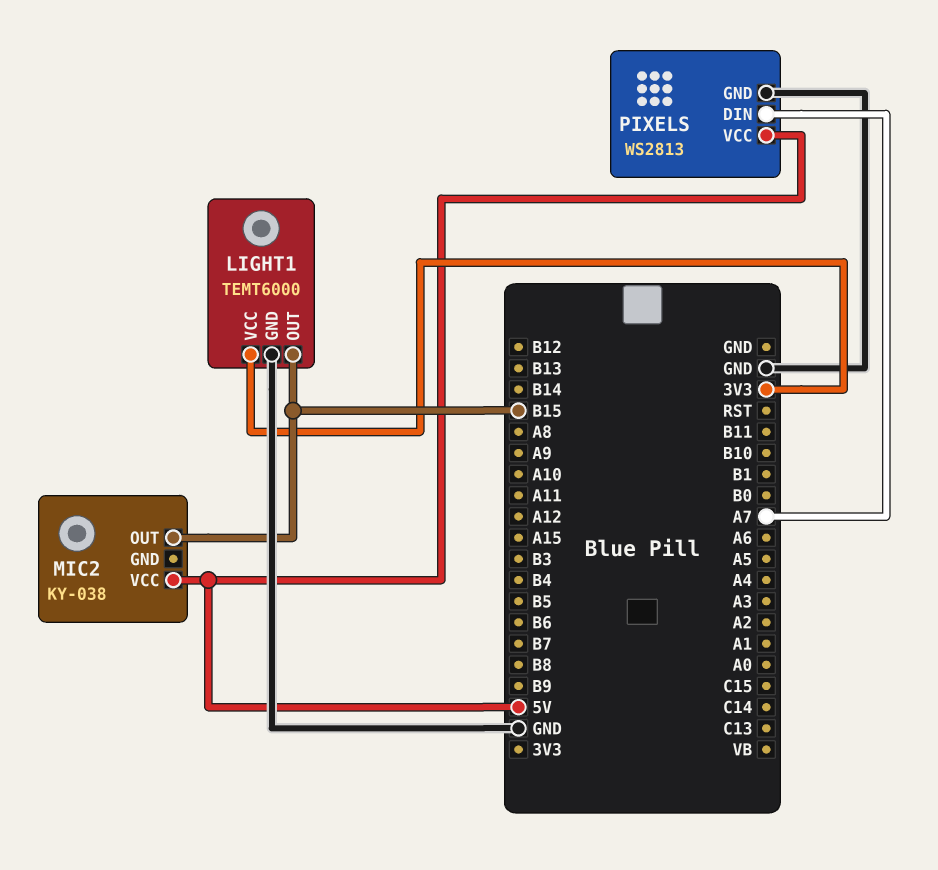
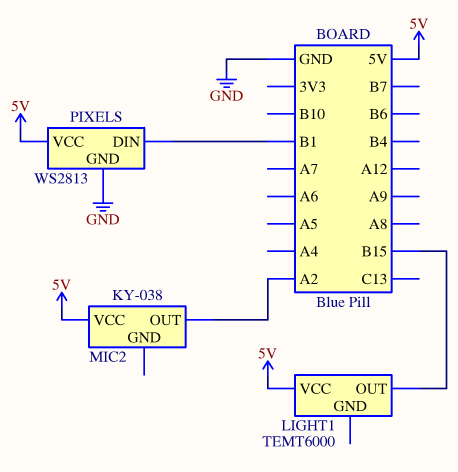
LIGHT1 pin GND: GND -> none
LIGHT1 pin VCC: 3V3 -> 5V
MIC2 pin OUT: B15 -> A2
PIXELS pin DIN: A7 -> B1

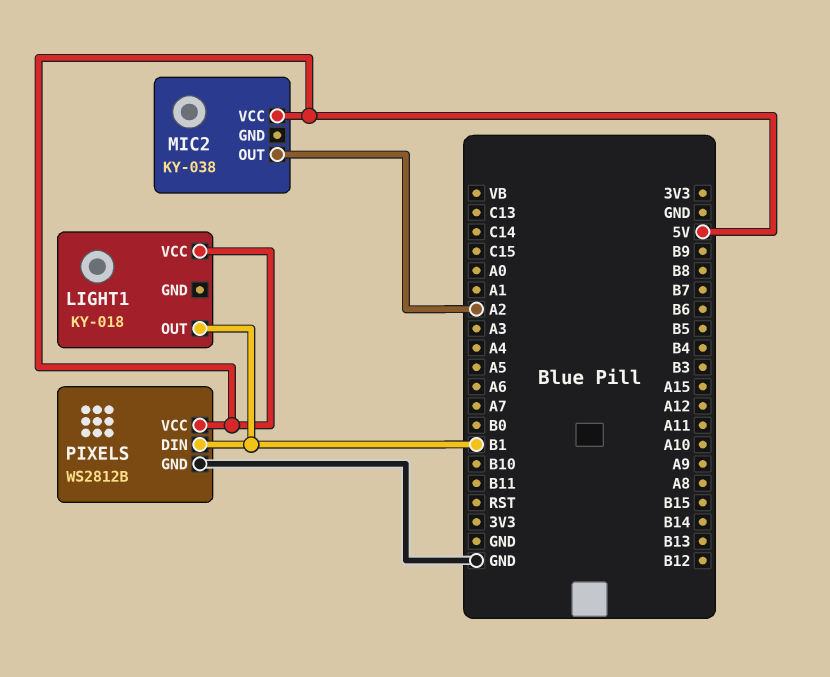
LIGHT1: TEMT6000 -> KY-018
LIGHT1 pin OUT: B15 -> B1
PIXELS: WS2813 -> WS2812B

